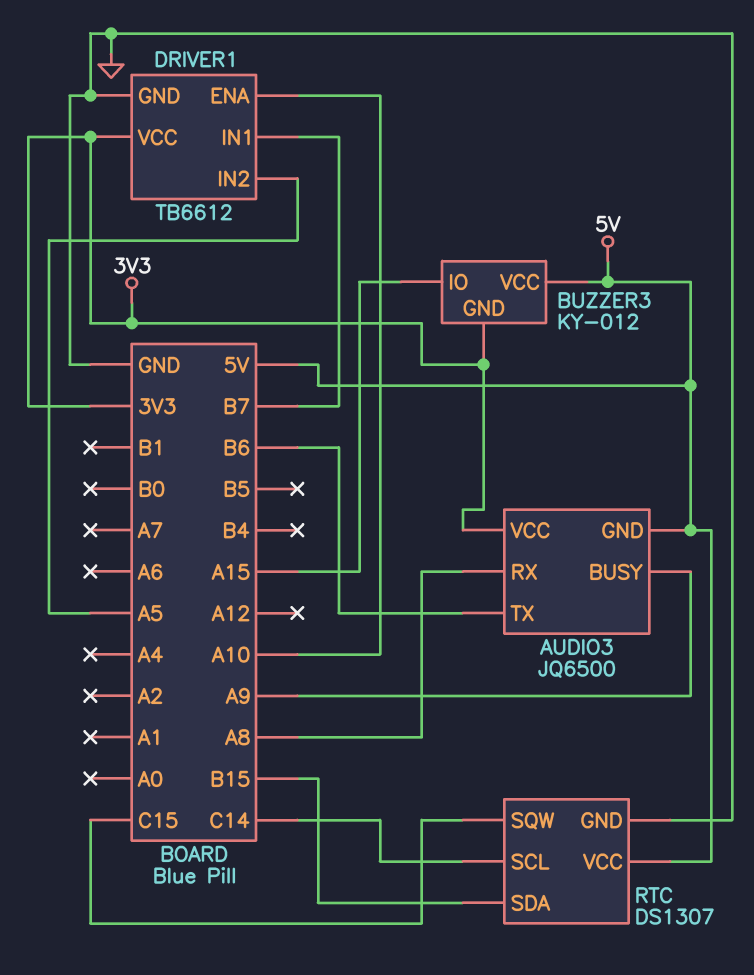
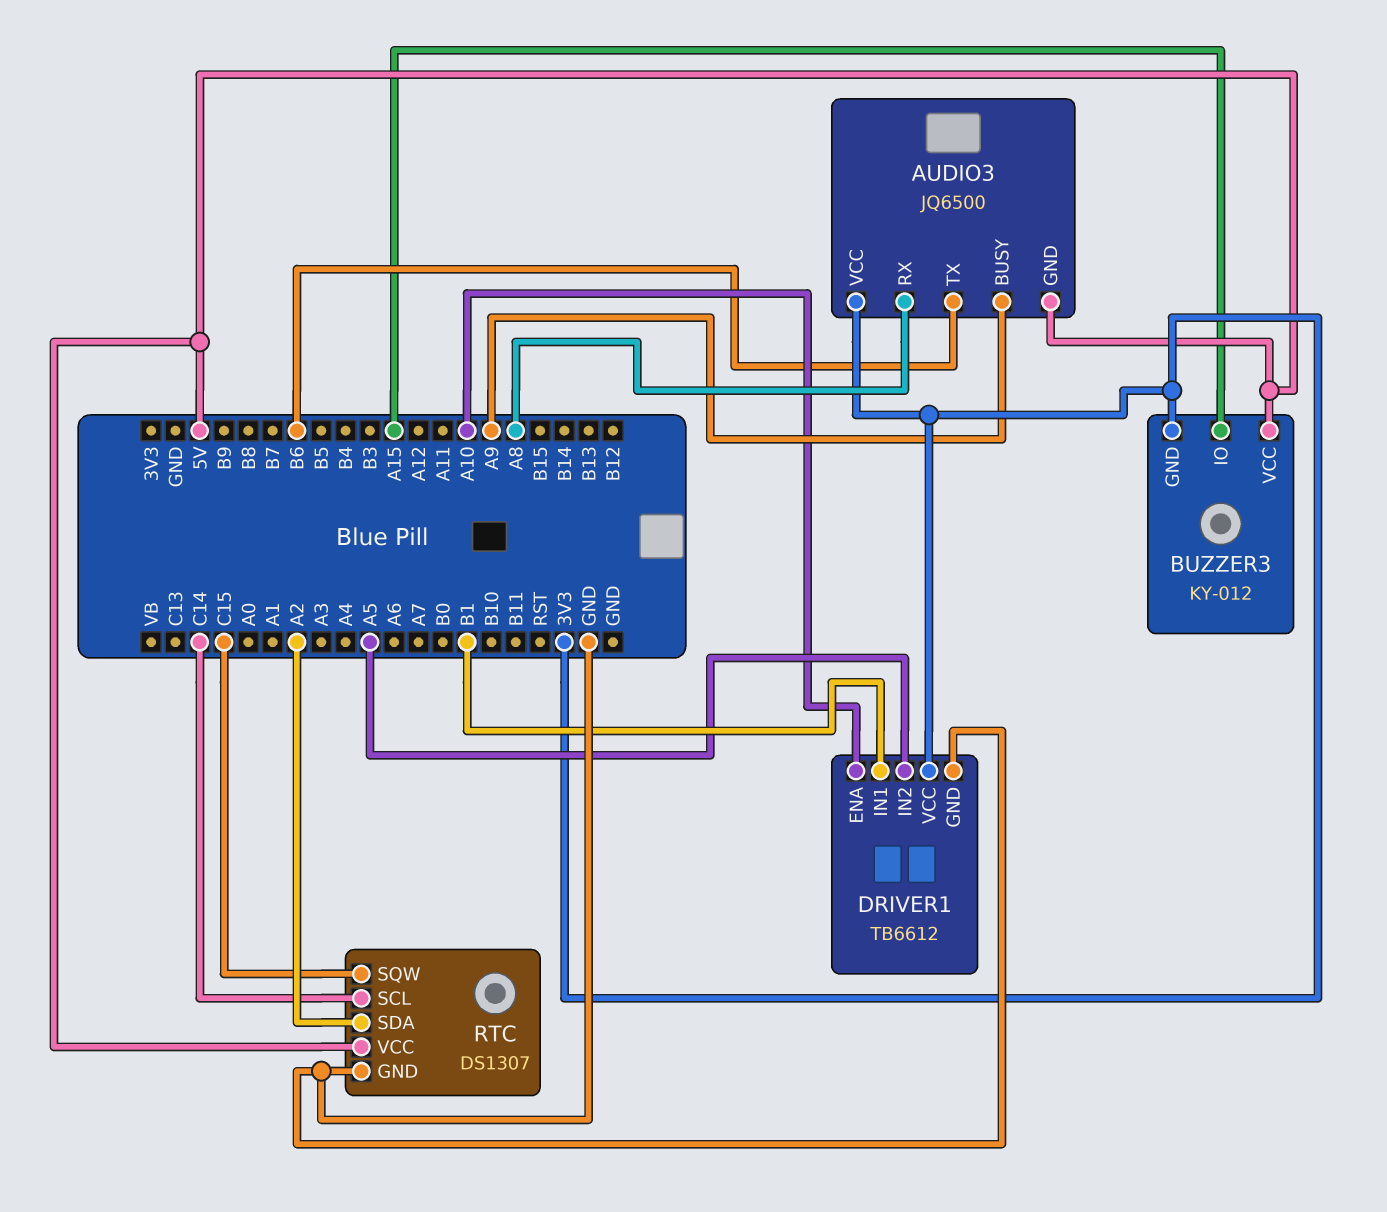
DRIVER1 pin IN1: B7 -> B1
RTC pin SDA: B15 -> A2

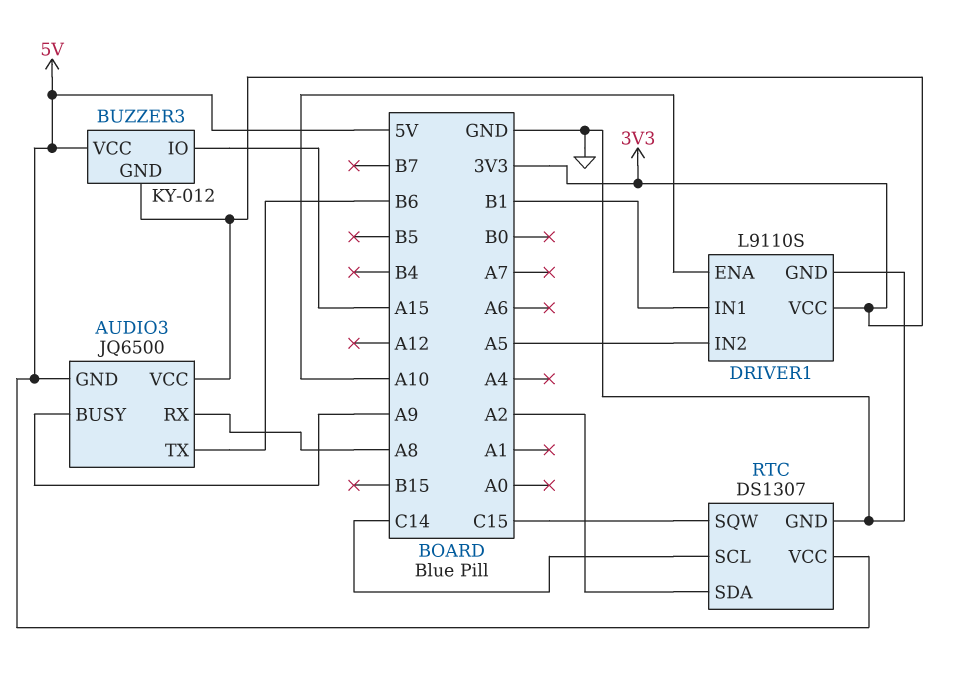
DRIVER1: TB6612 -> L9110S

